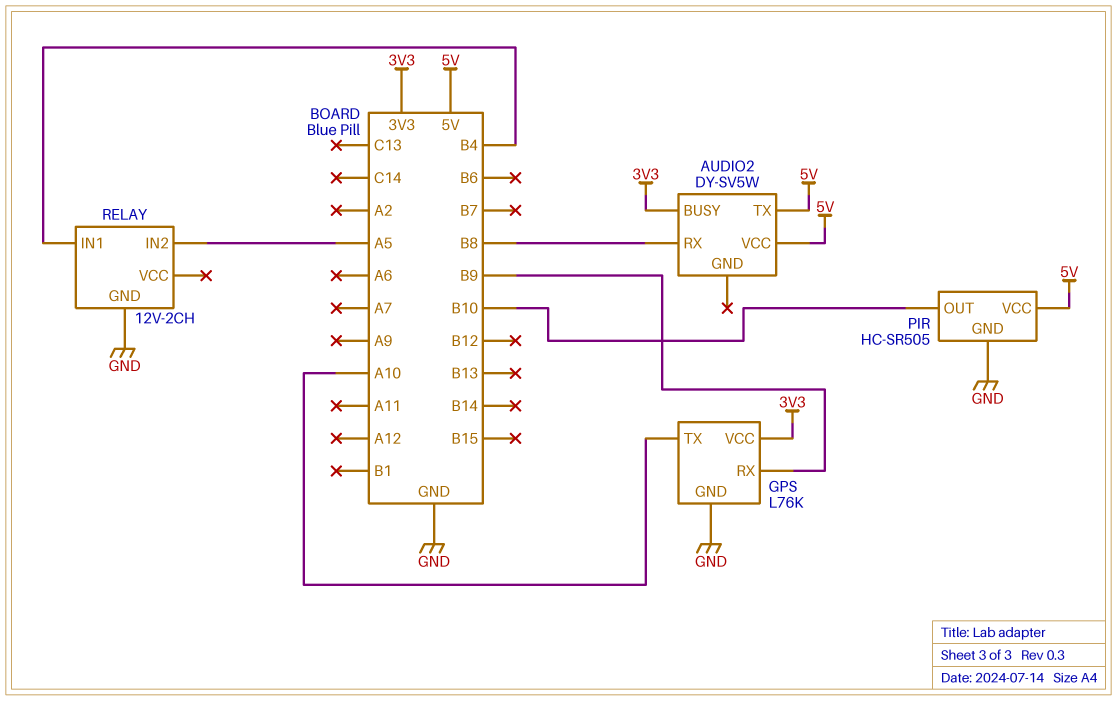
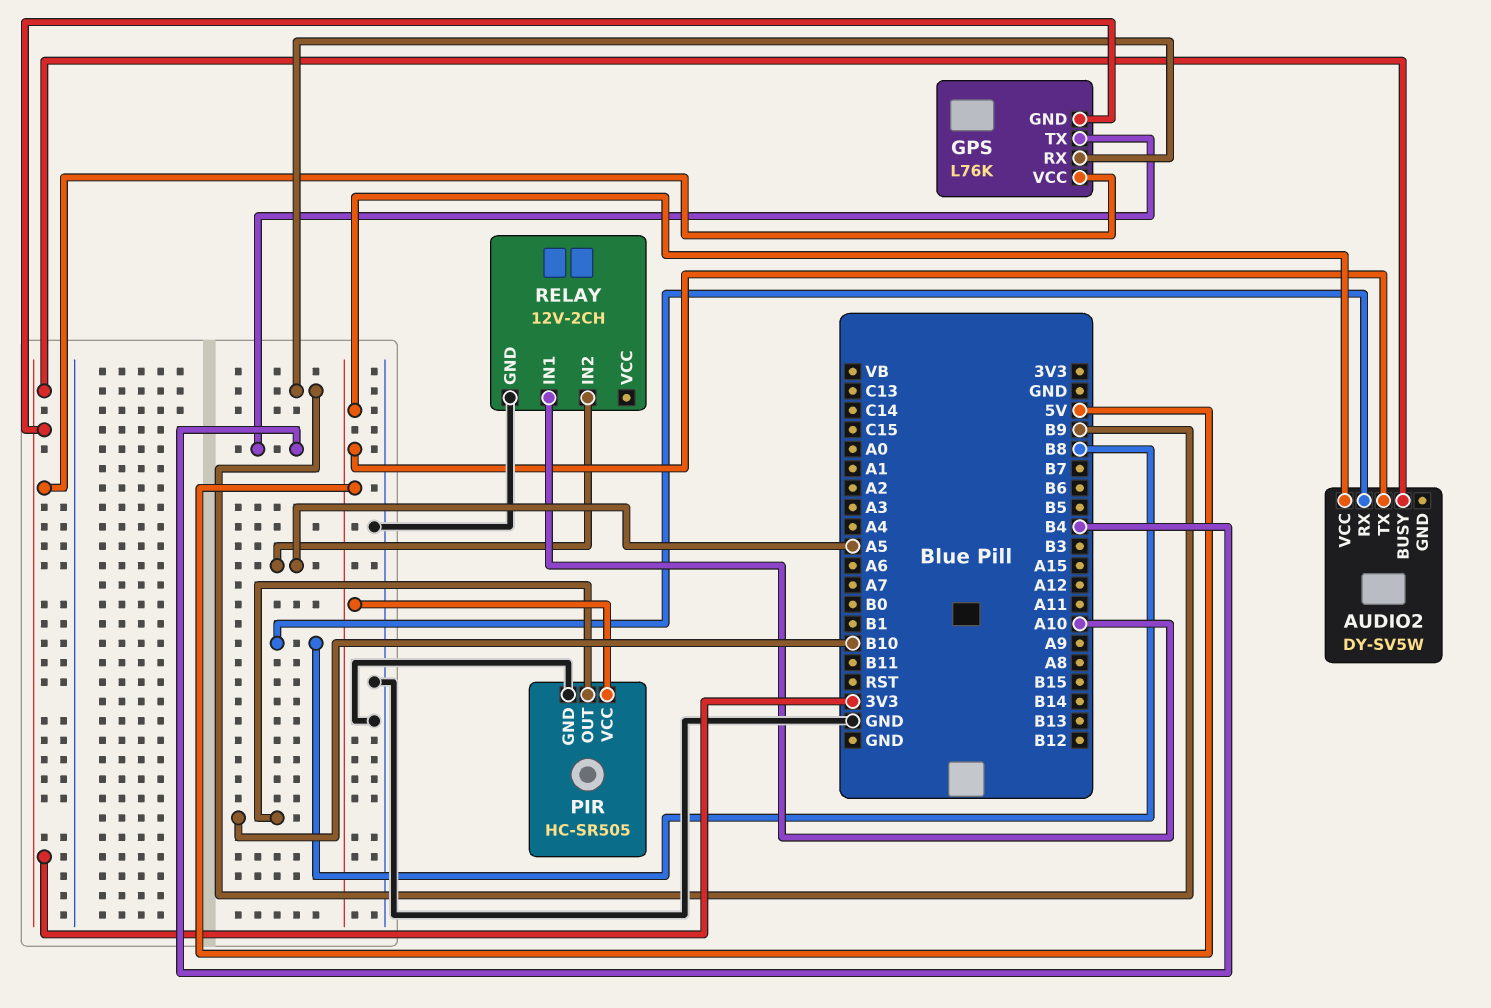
GPS pin GND: GND -> 3V3
GPS pin TX: A10 -> B4
RELAY pin IN1: B4 -> A10

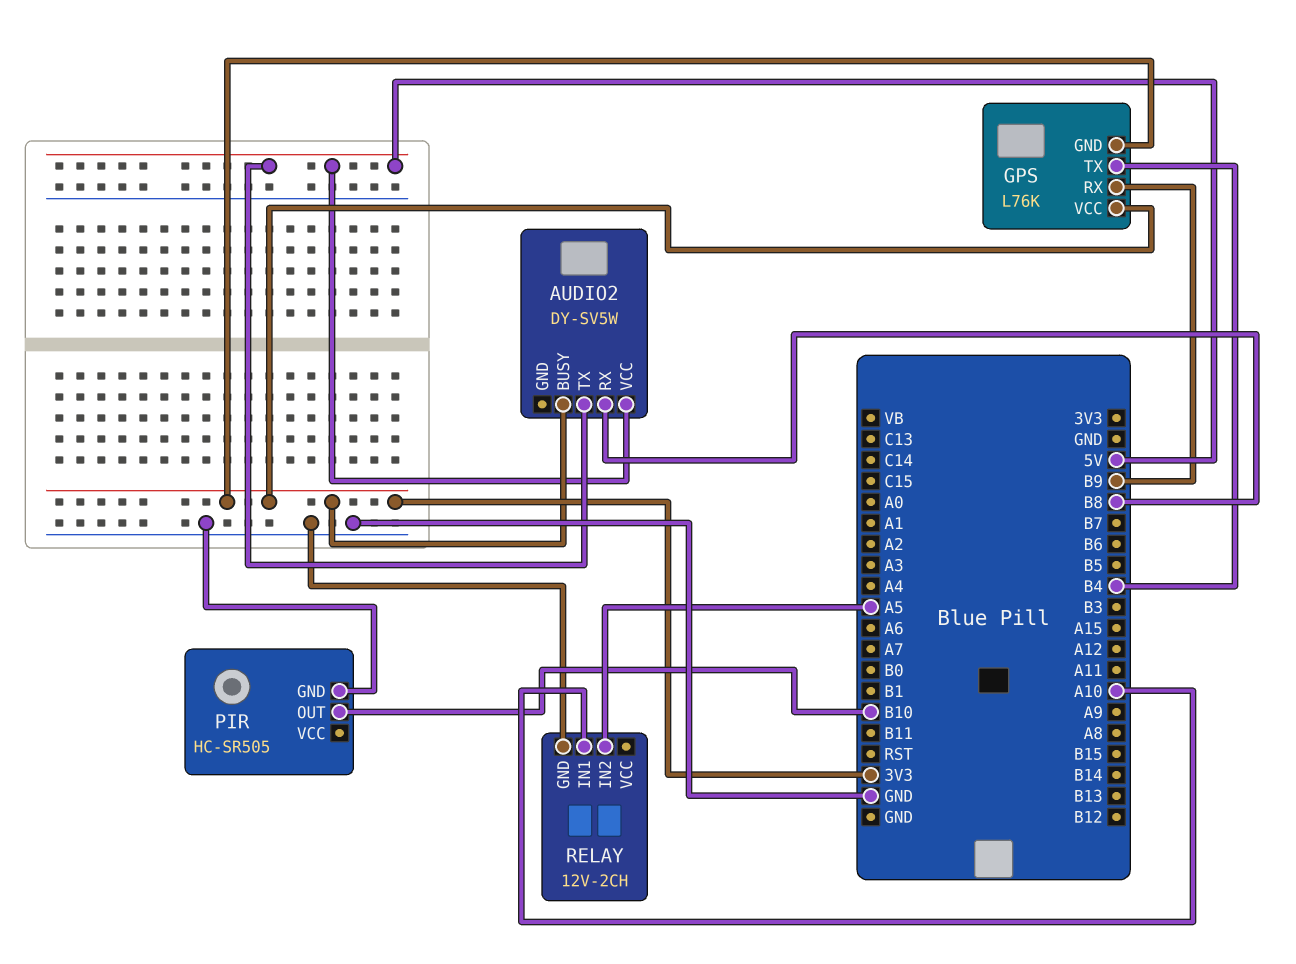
PIR pin VCC: 5V -> none

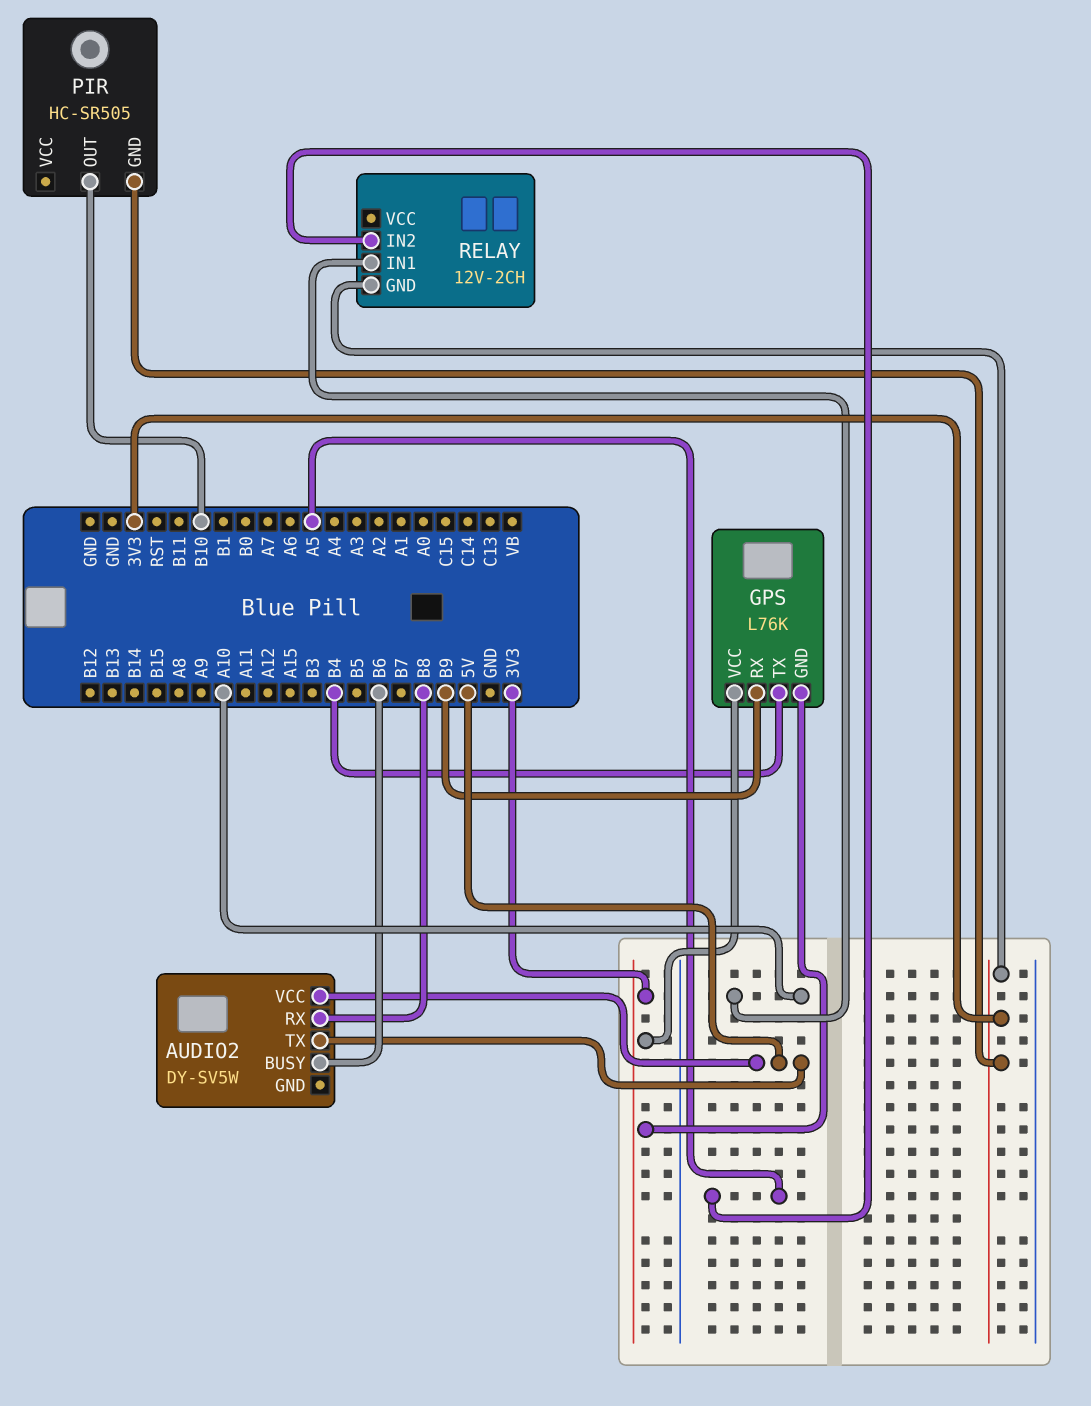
AUDIO2 pin BUSY: 3V3 -> B6
PIR pin GND: GND -> 3V3
RELAY pin GND: GND -> 3V3

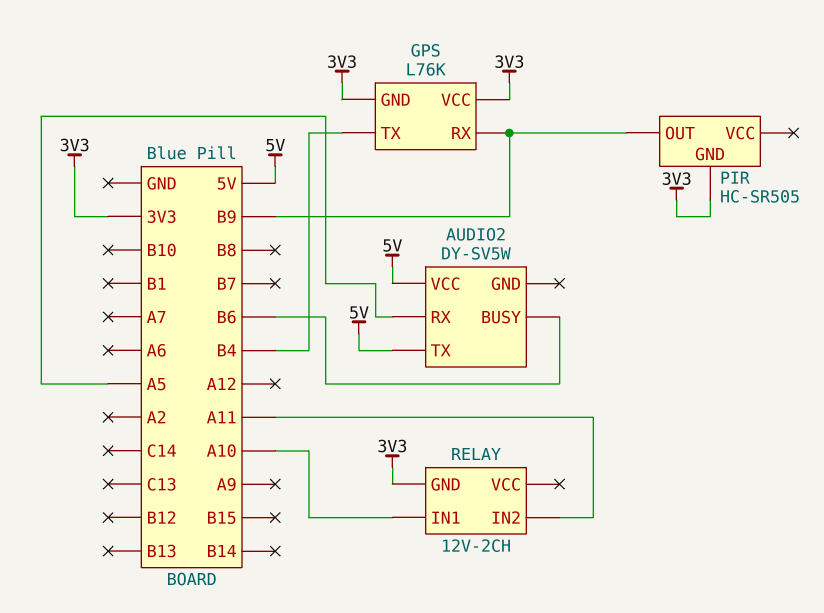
AUDIO2 pin RX: B8 -> A5
PIR pin OUT: B10 -> B9
RELAY pin IN2: A5 -> A11

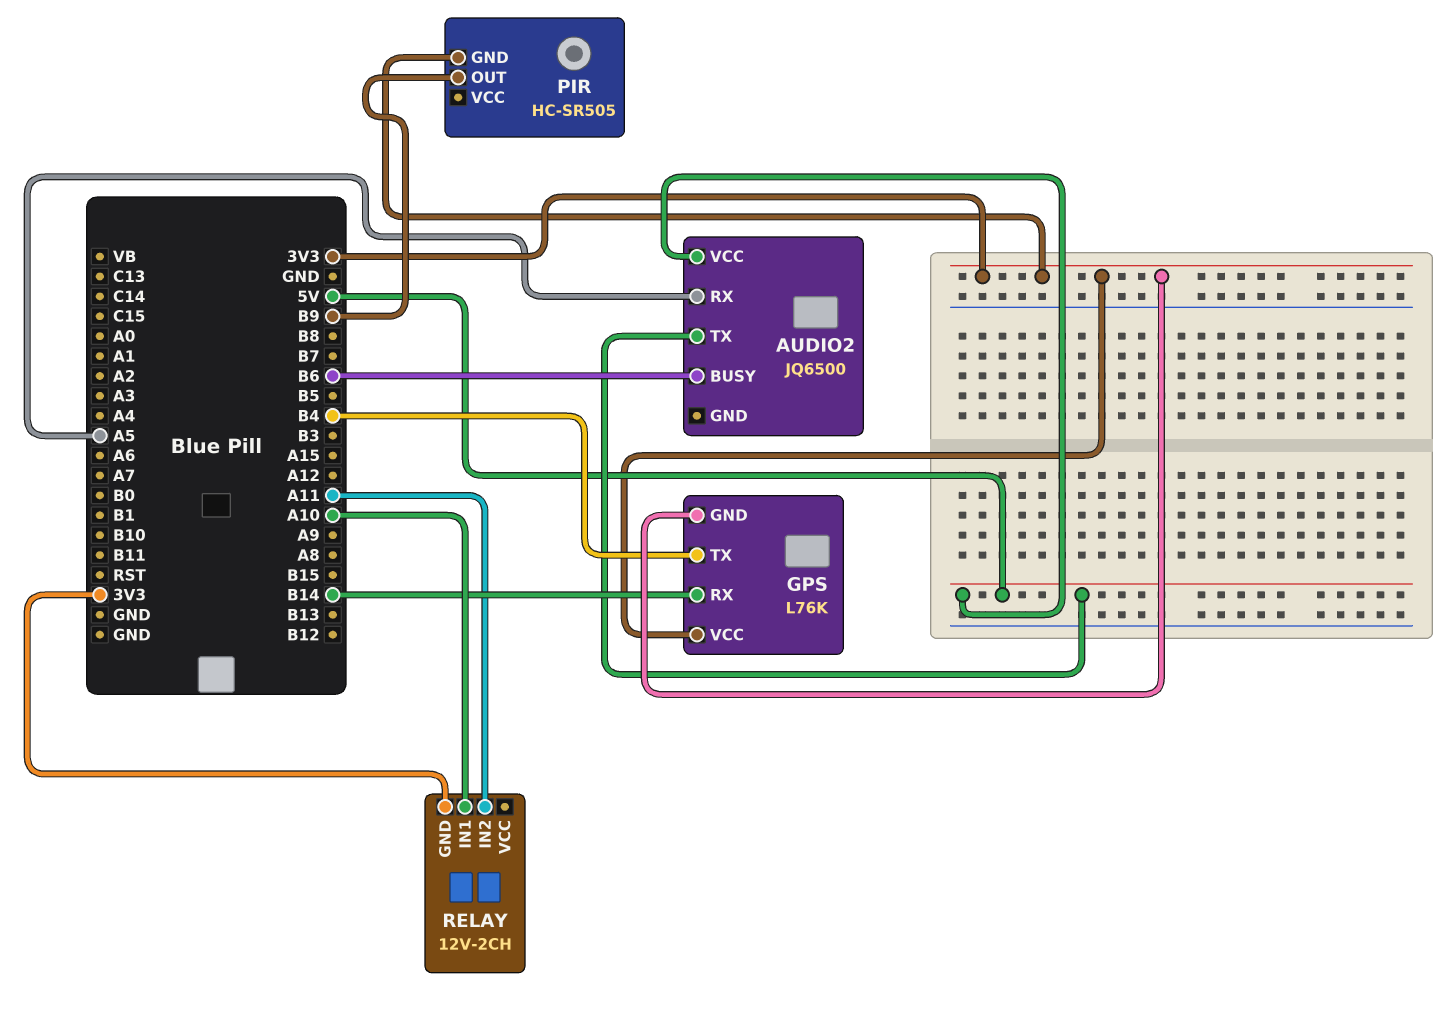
AUDIO2: DY-SV5W -> JQ6500
GPS pin RX: B9 -> B14

